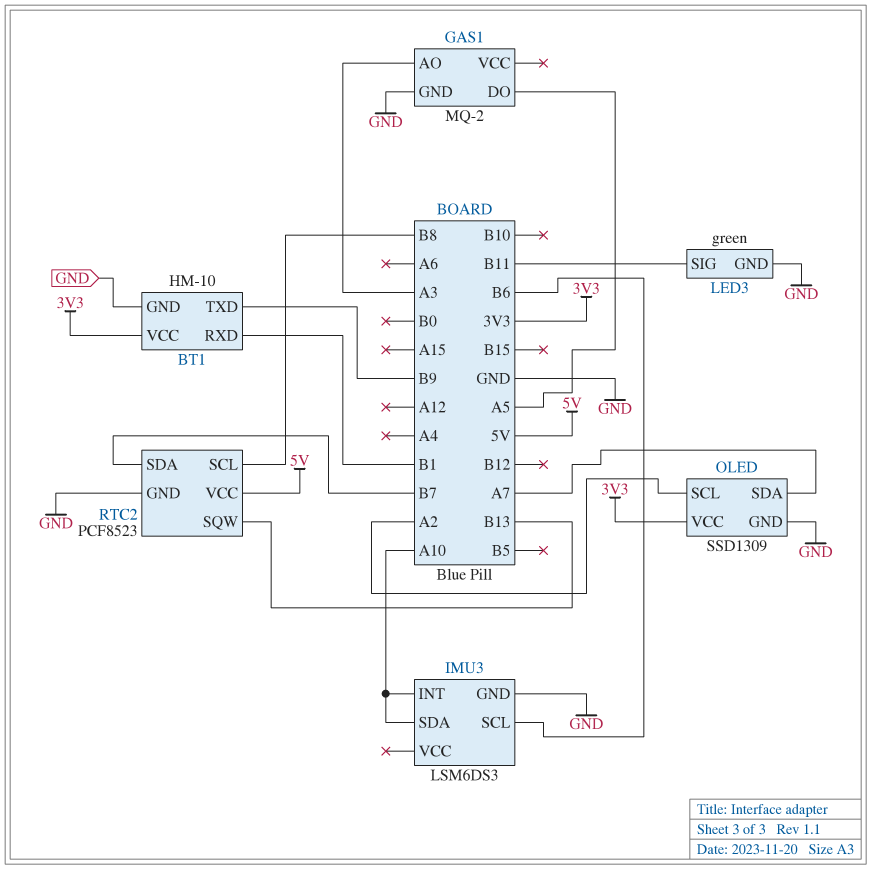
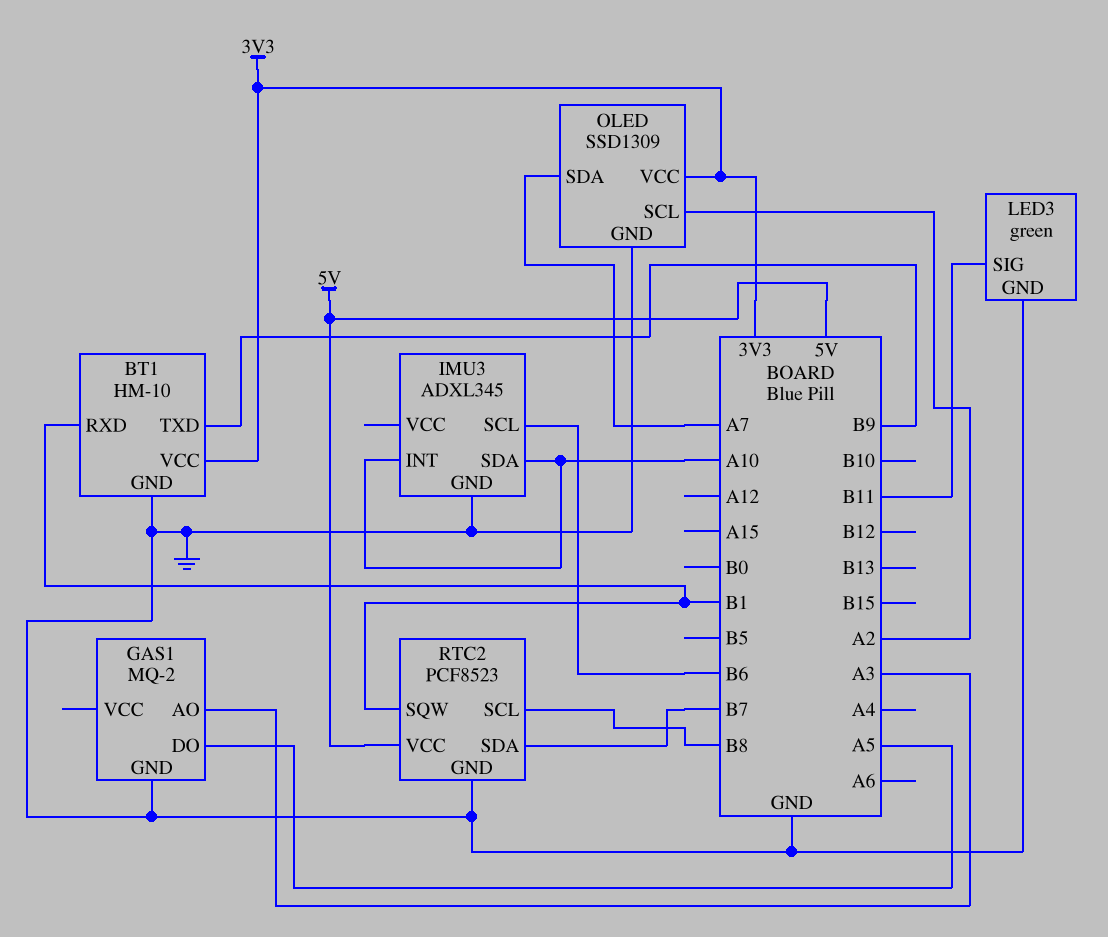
IMU3: LSM6DS3 -> ADXL345
RTC2 pin SQW: B13 -> B1

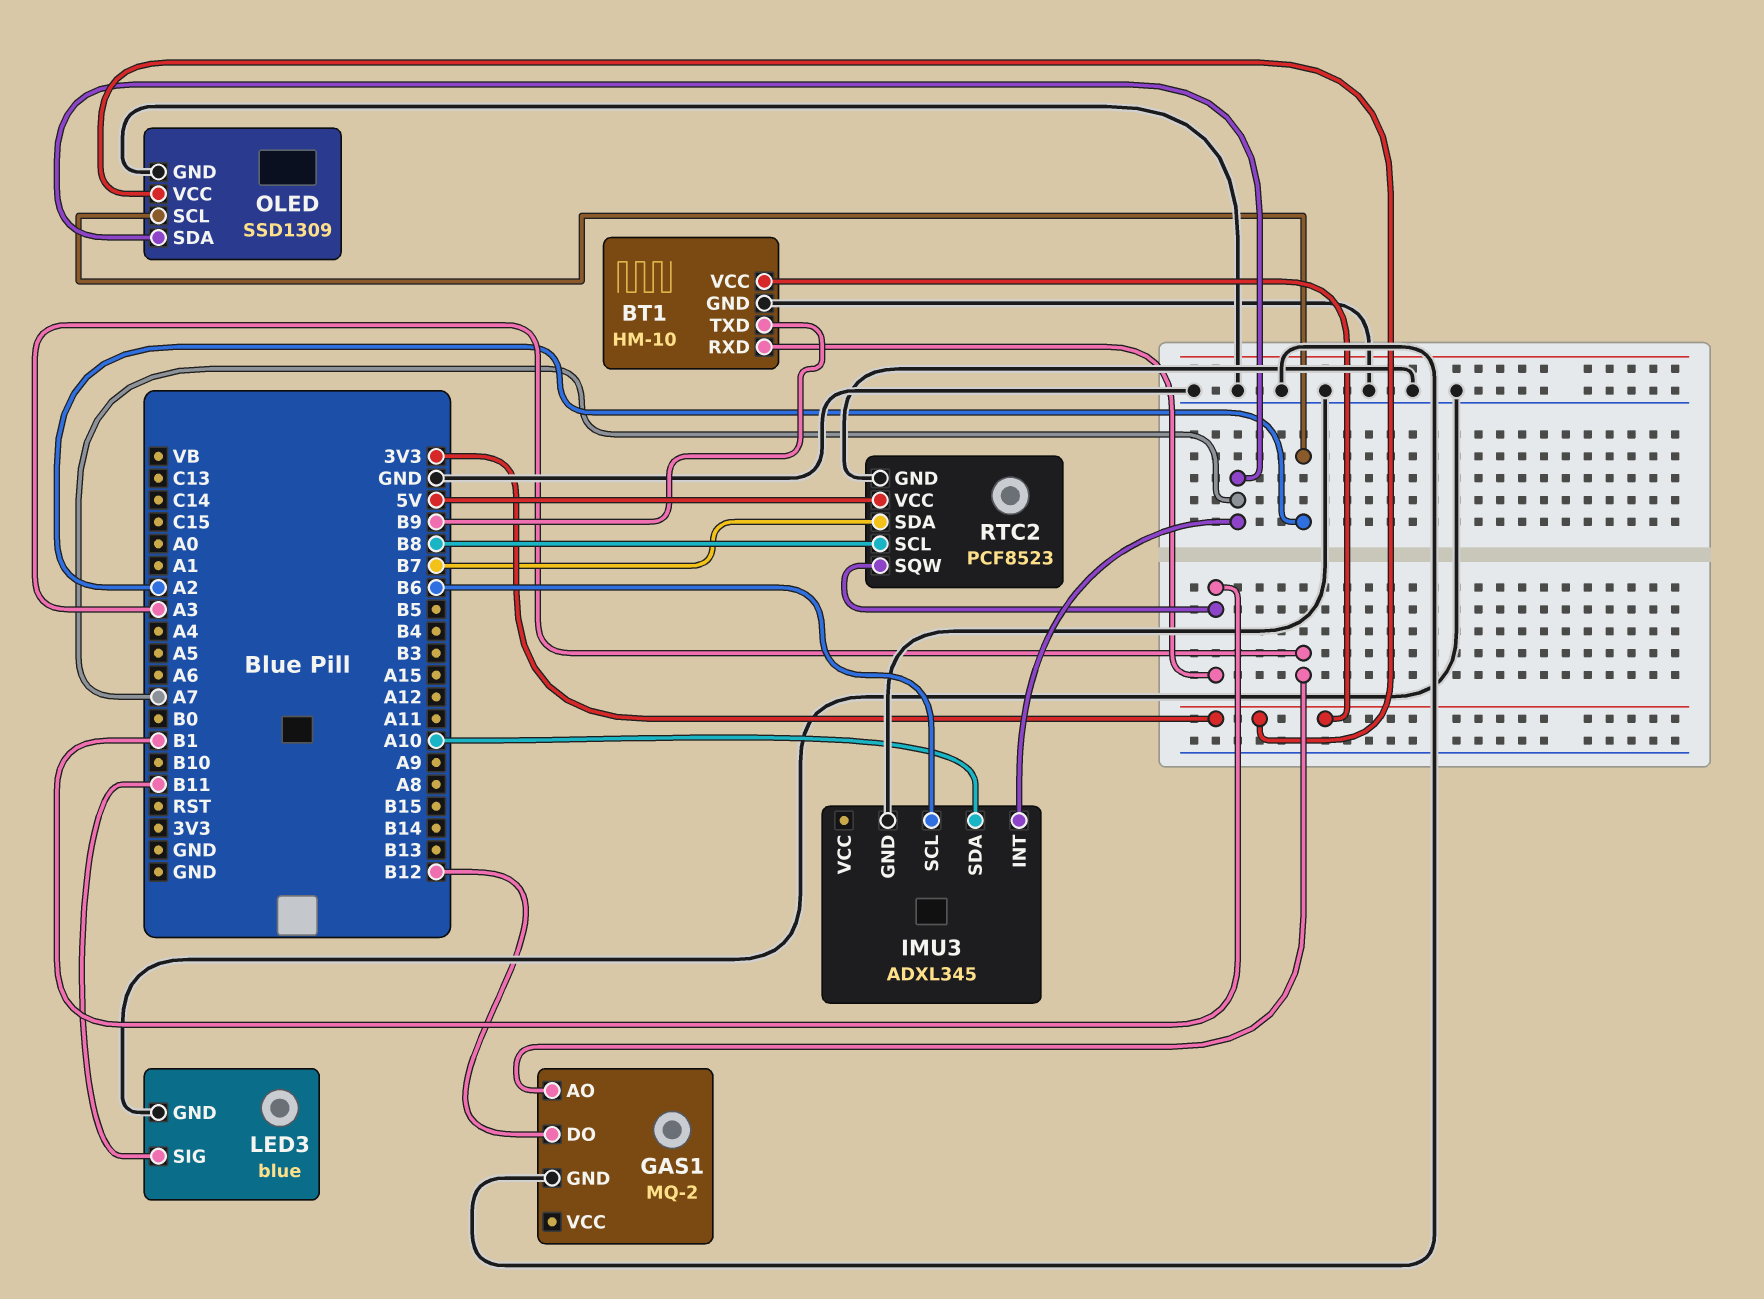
GAS1 pin DO: A5 -> B12
IMU3 pin INT: A10 -> A7
LED3: green -> blue

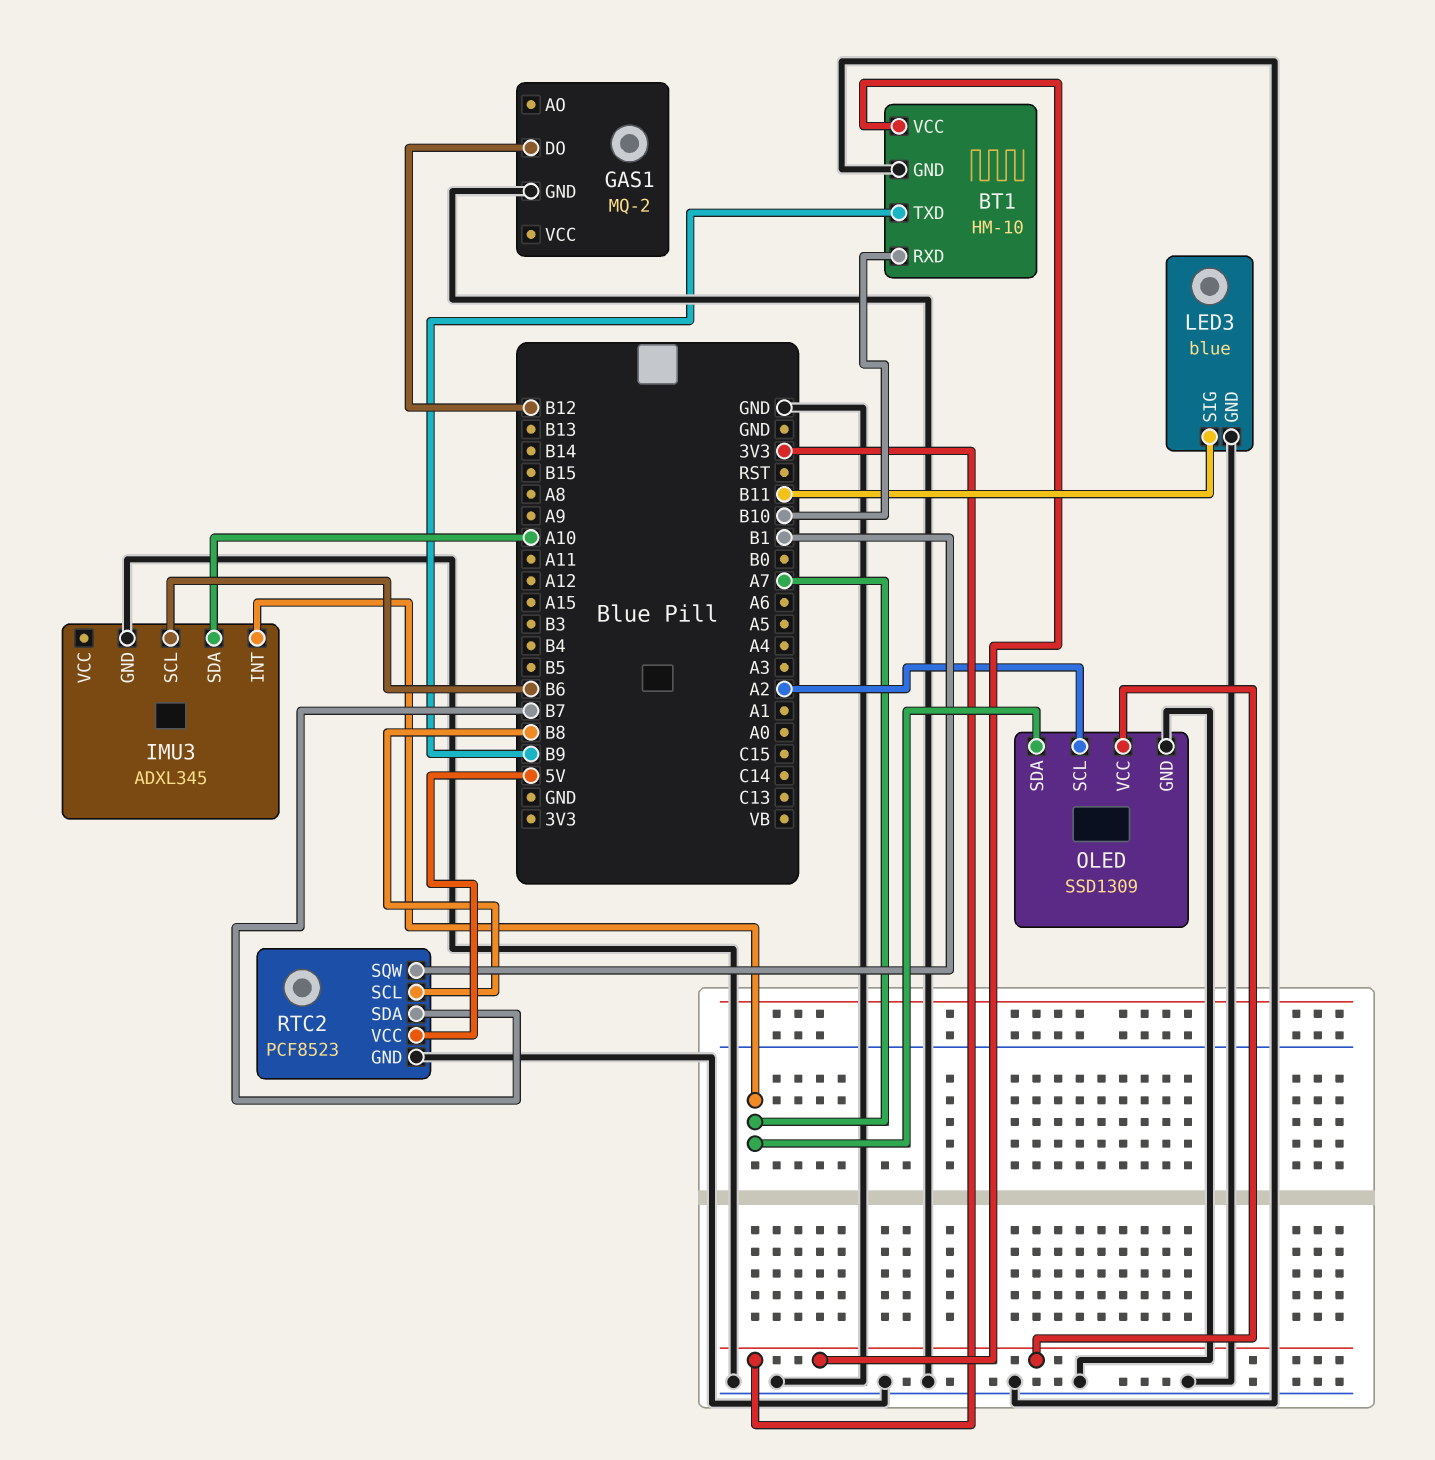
BT1 pin RXD: B1 -> B10
GAS1 pin AO: A3 -> none

